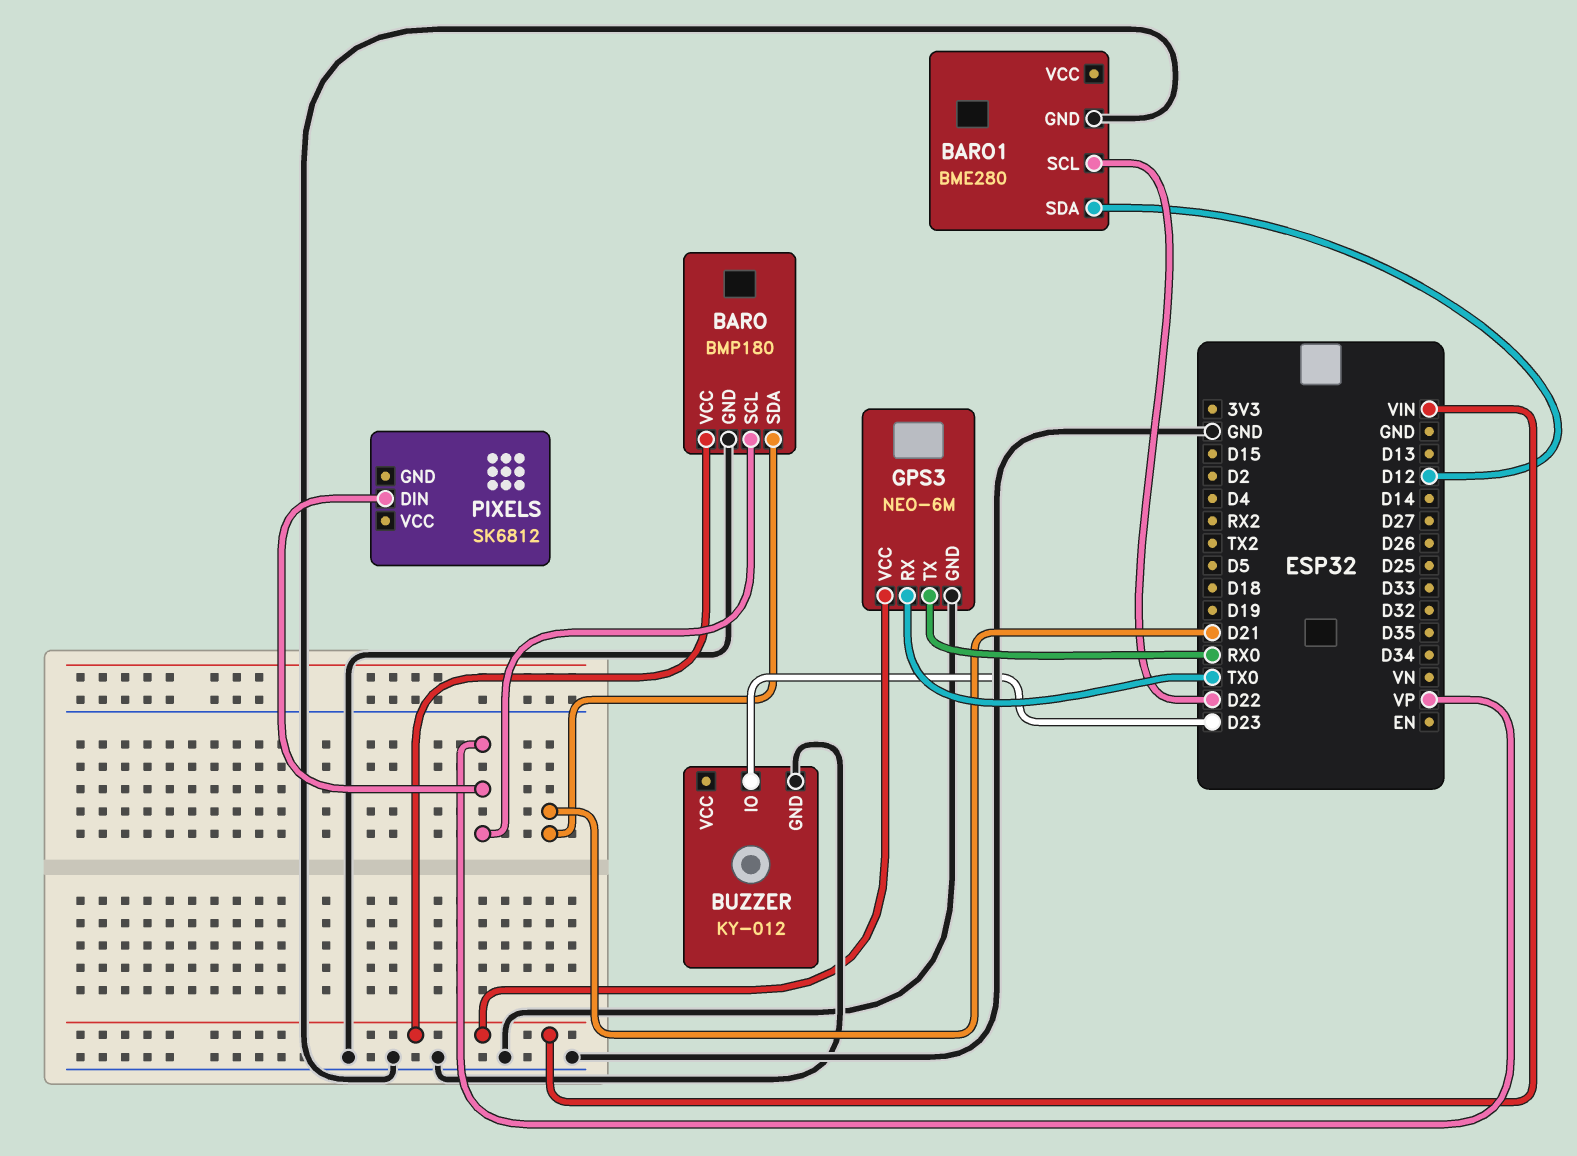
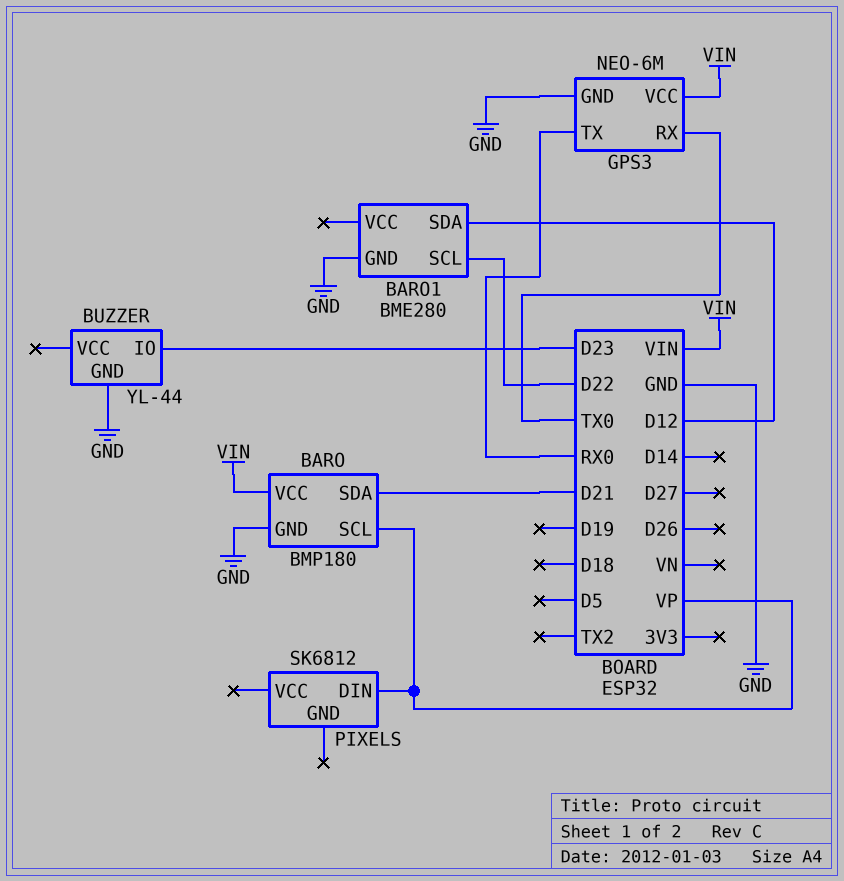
BUZZER: KY-012 -> YL-44

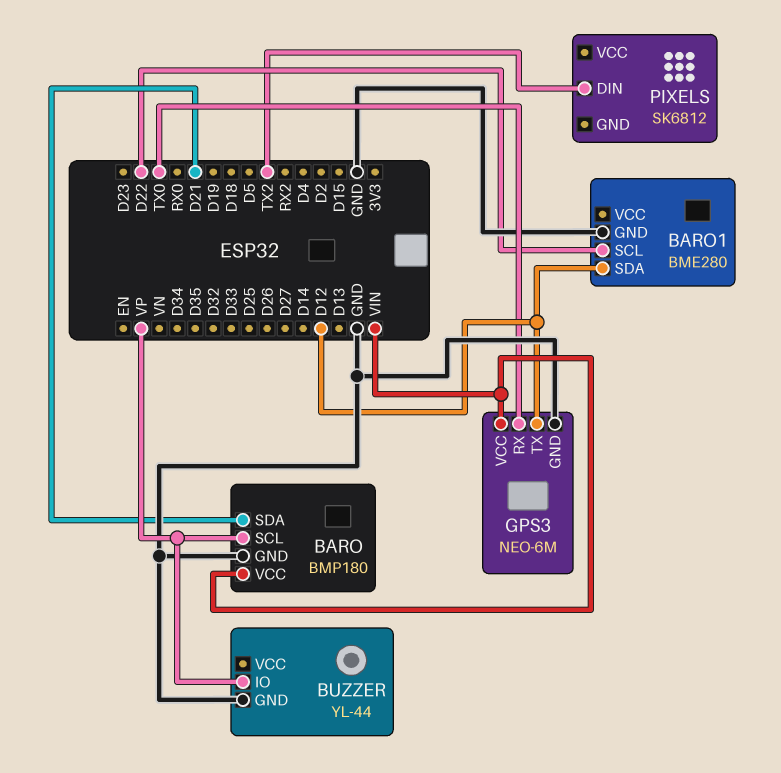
BUZZER pin IO: D23 -> VP
GPS3 pin TX: RX0 -> D12
PIXELS pin DIN: VP -> TX2

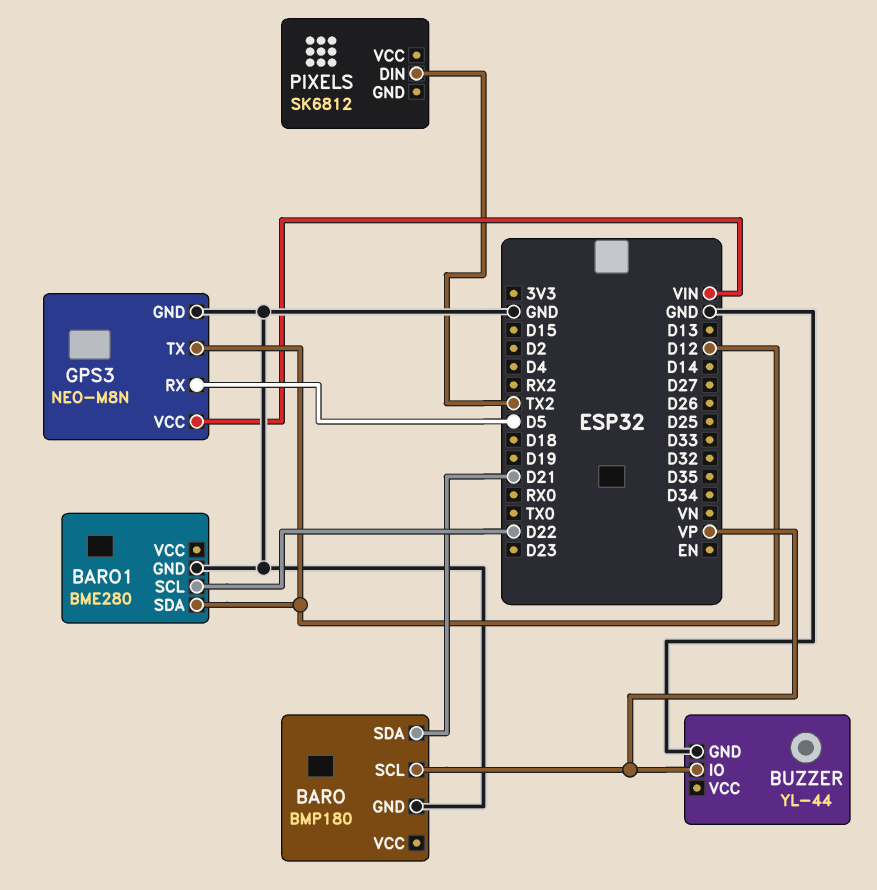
BARO pin VCC: VIN -> none
GPS3: NEO-6M -> NEO-M8N
GPS3 pin RX: TX0 -> D5

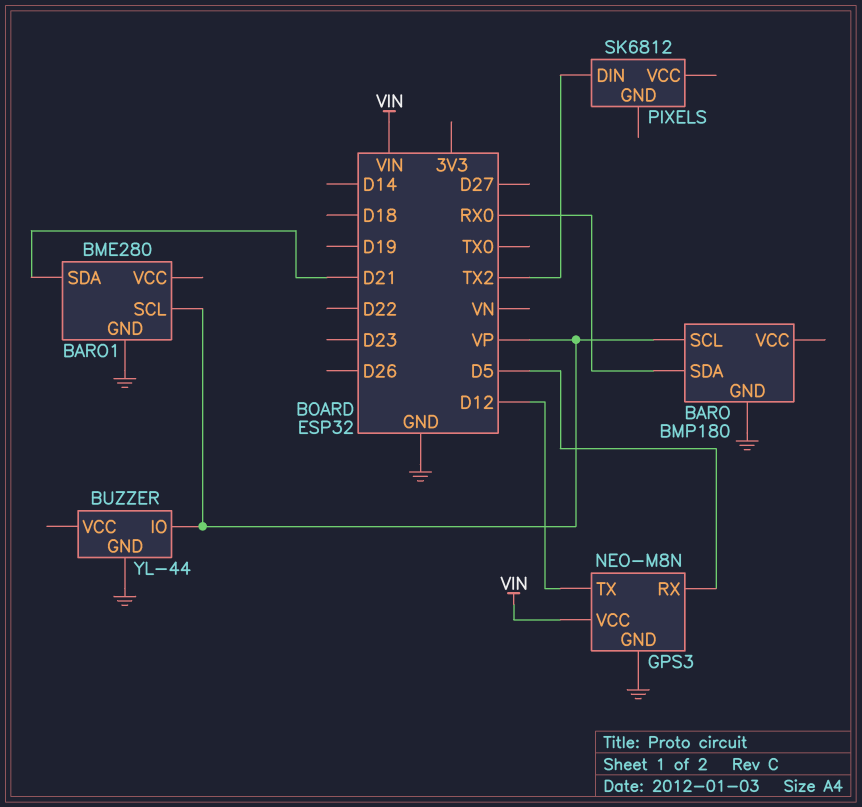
BARO pin SDA: D21 -> RX0
BARO1 pin SCL: D22 -> VP
BARO1 pin SDA: D12 -> D21

